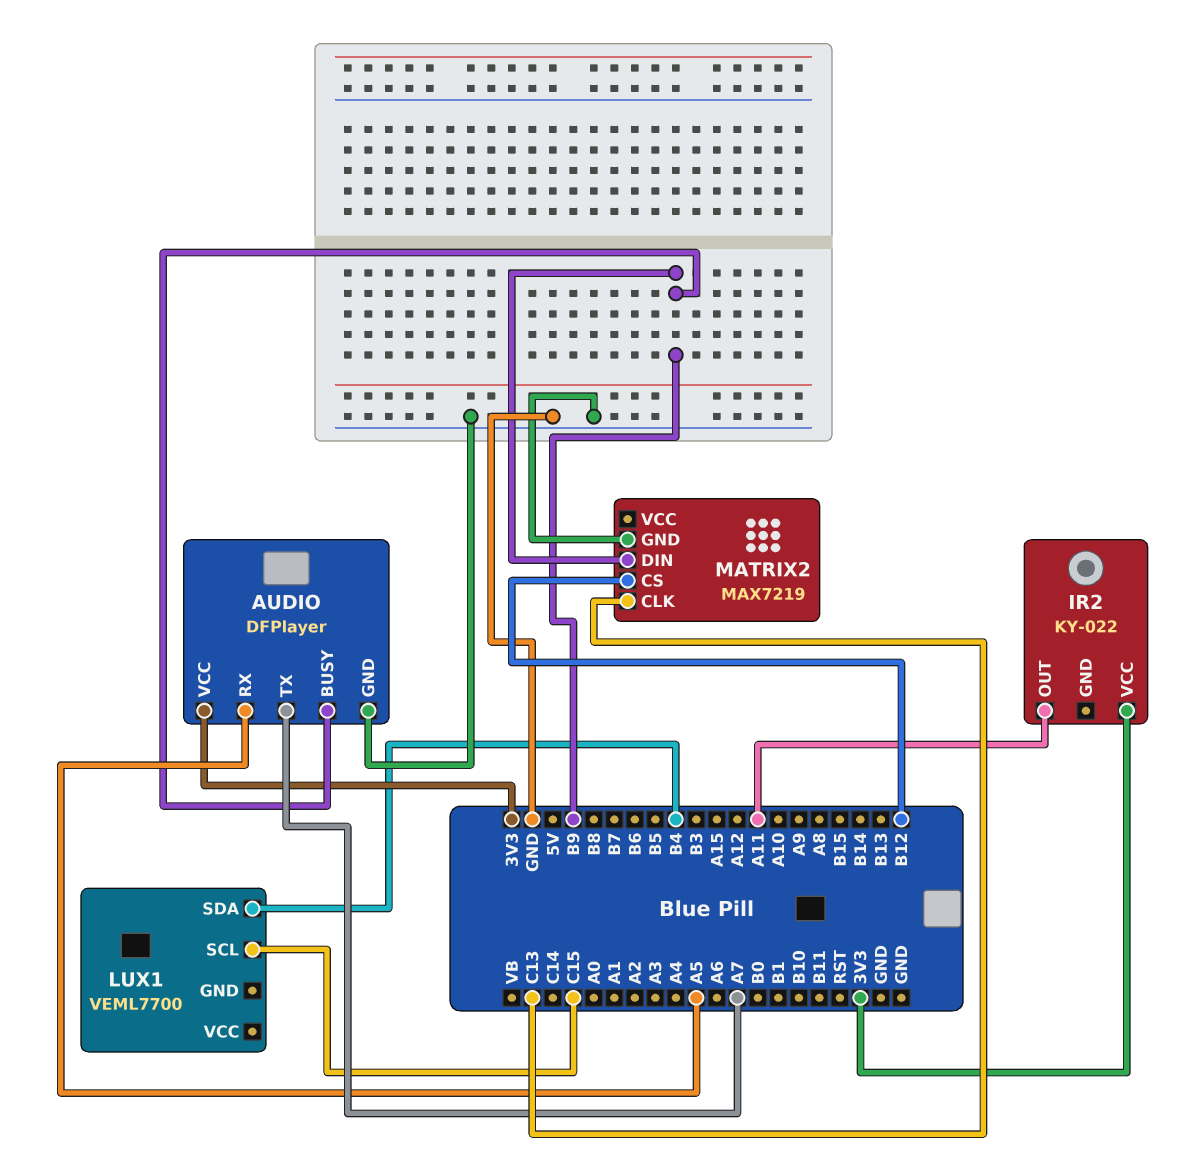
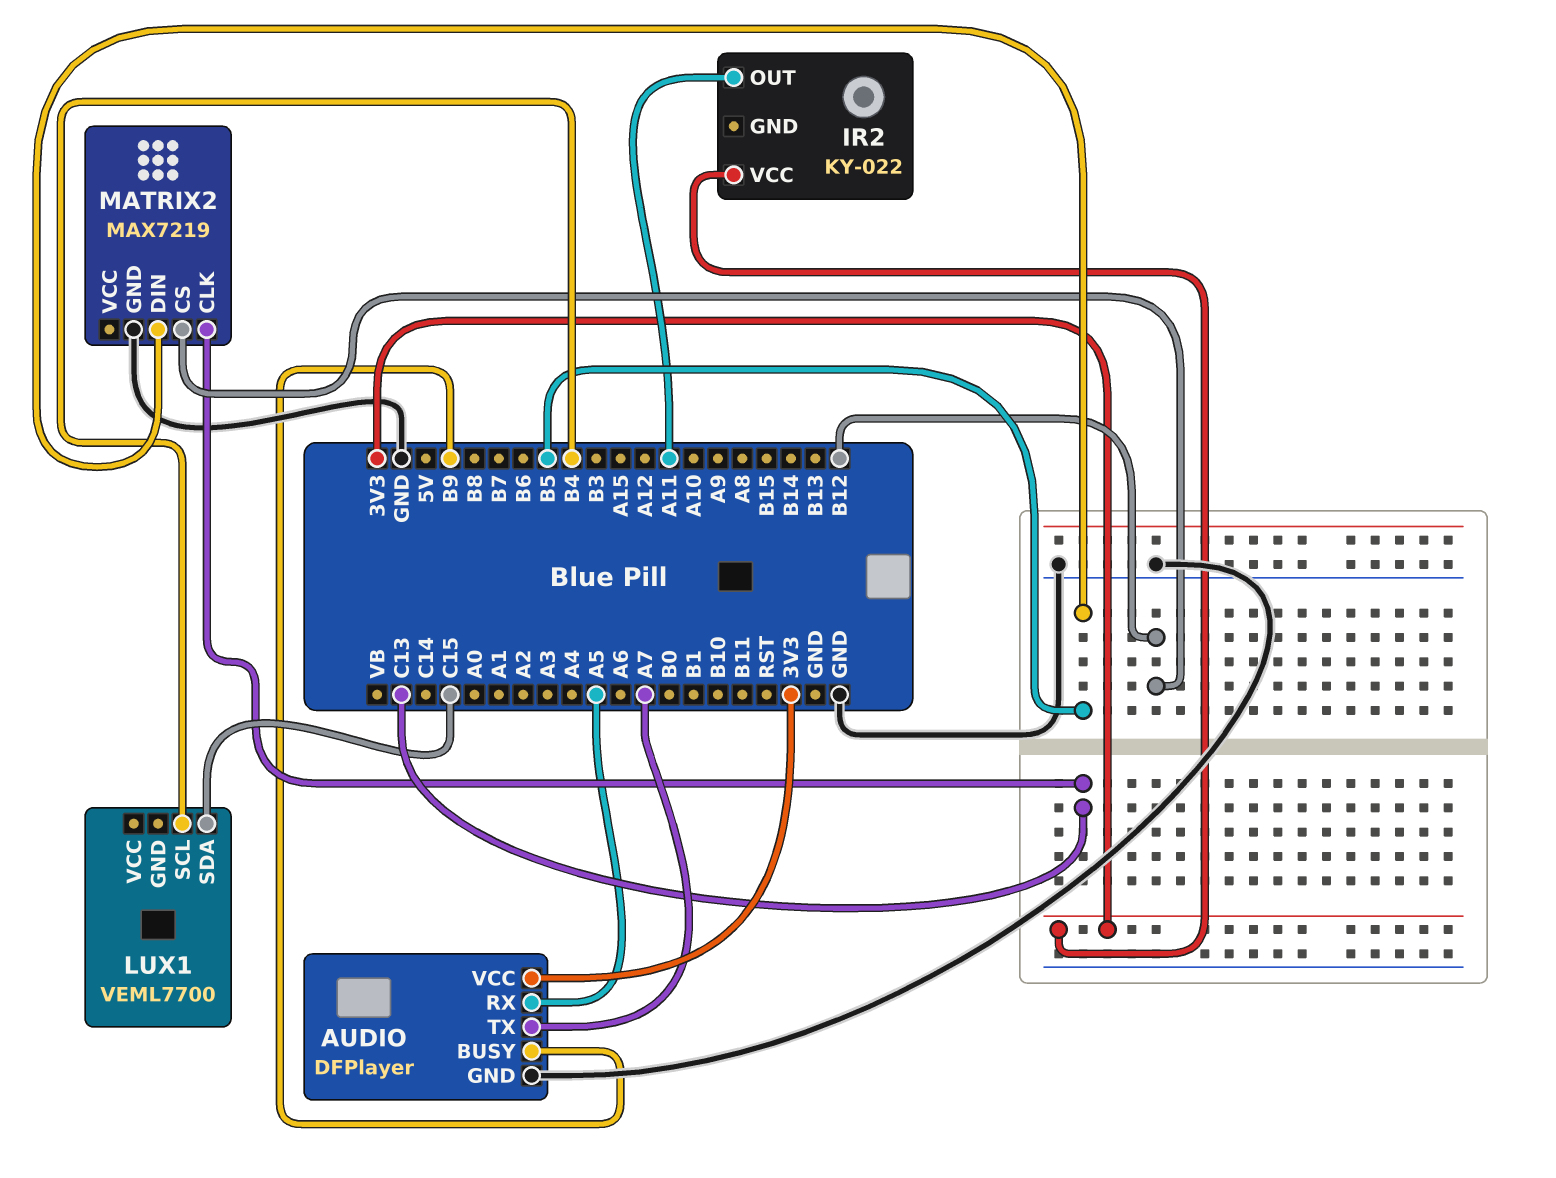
LUX1 pin SCL: C15 -> B4
LUX1 pin SDA: B4 -> C15
MATRIX2 pin DIN: B9 -> B5

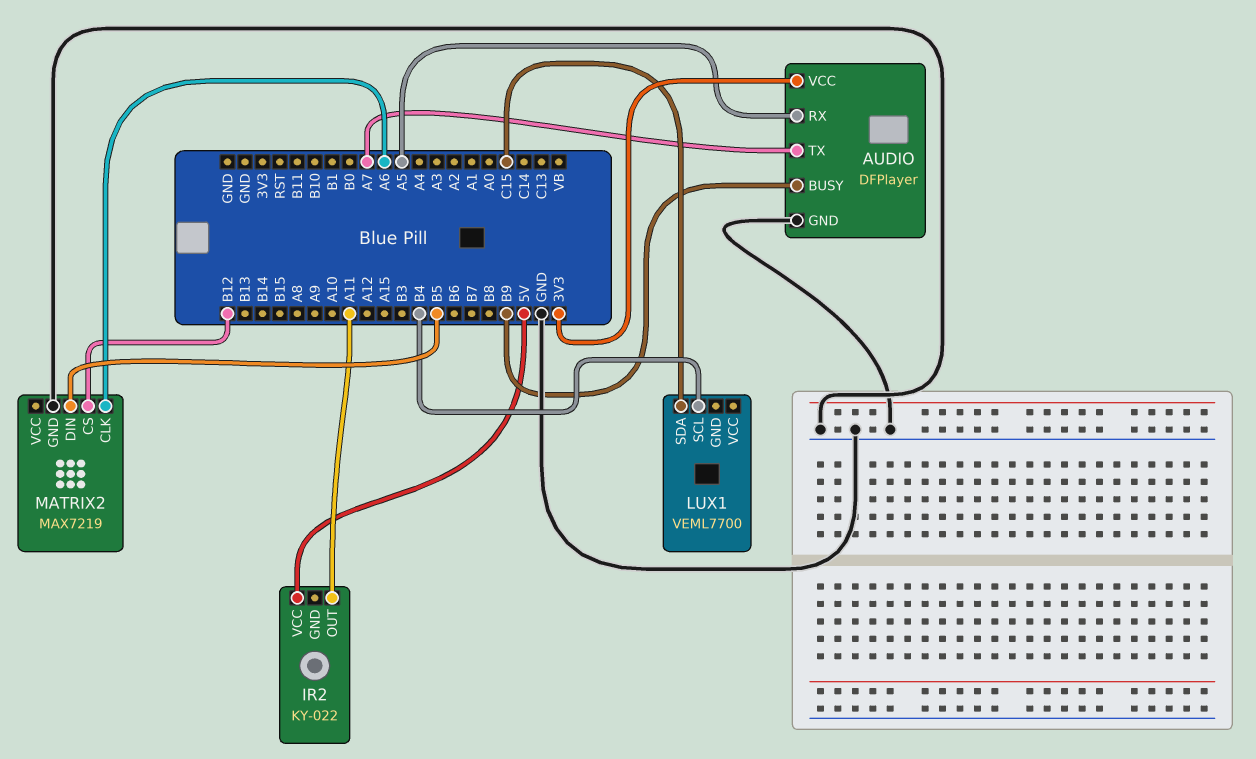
IR2 pin VCC: 3V3 -> 5V
MATRIX2 pin CLK: C13 -> A6

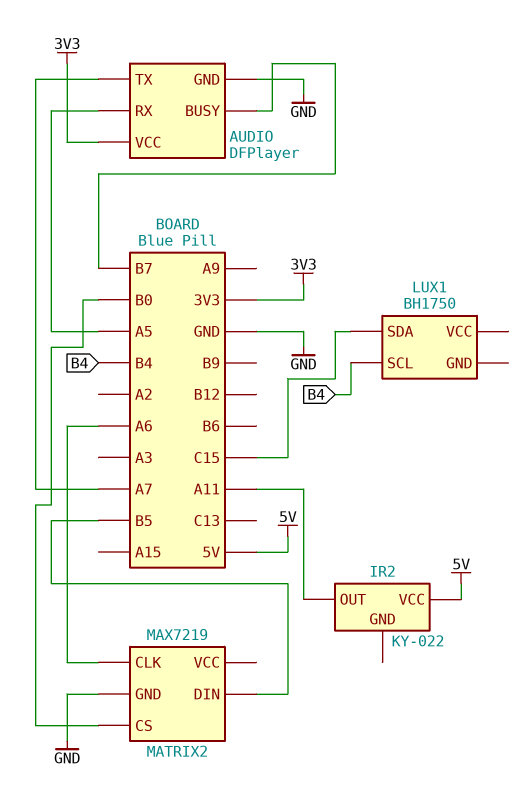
AUDIO pin BUSY: B9 -> B7
LUX1: VEML7700 -> BH1750
MATRIX2 pin CS: B12 -> B0

